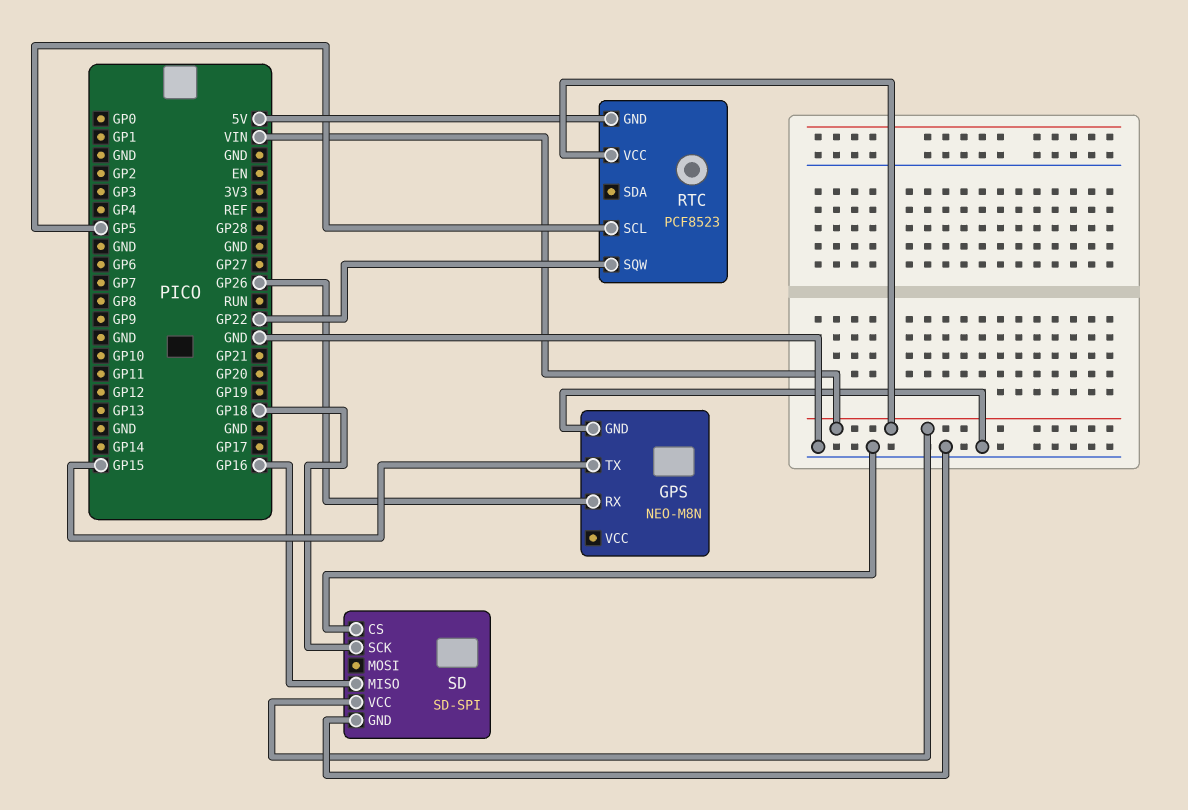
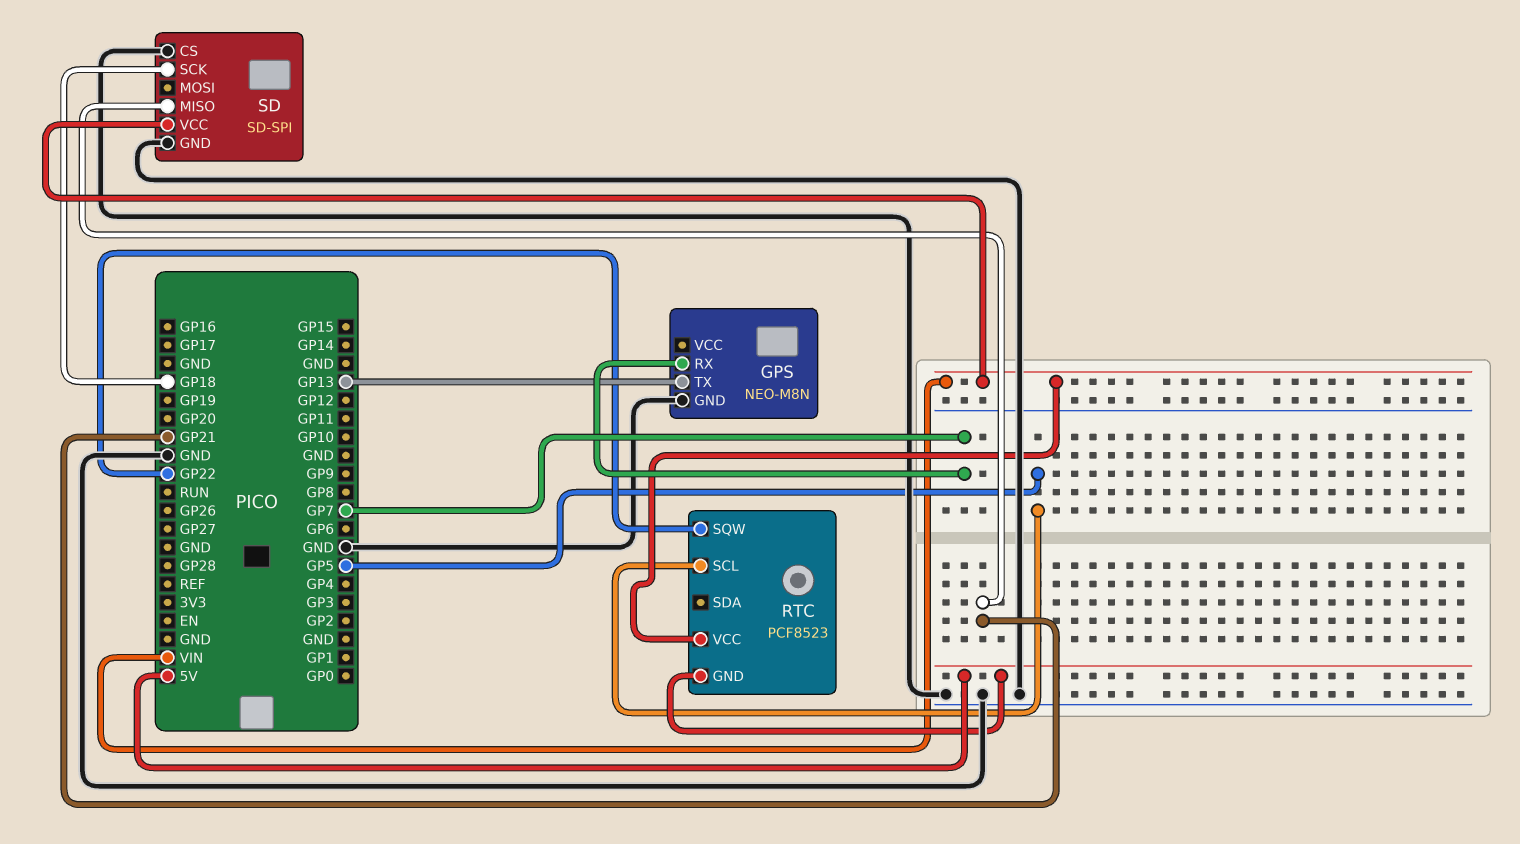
GPS pin RX: GP26 -> GP7
GPS pin TX: GP15 -> GP13
SD pin MISO: GP16 -> GP21

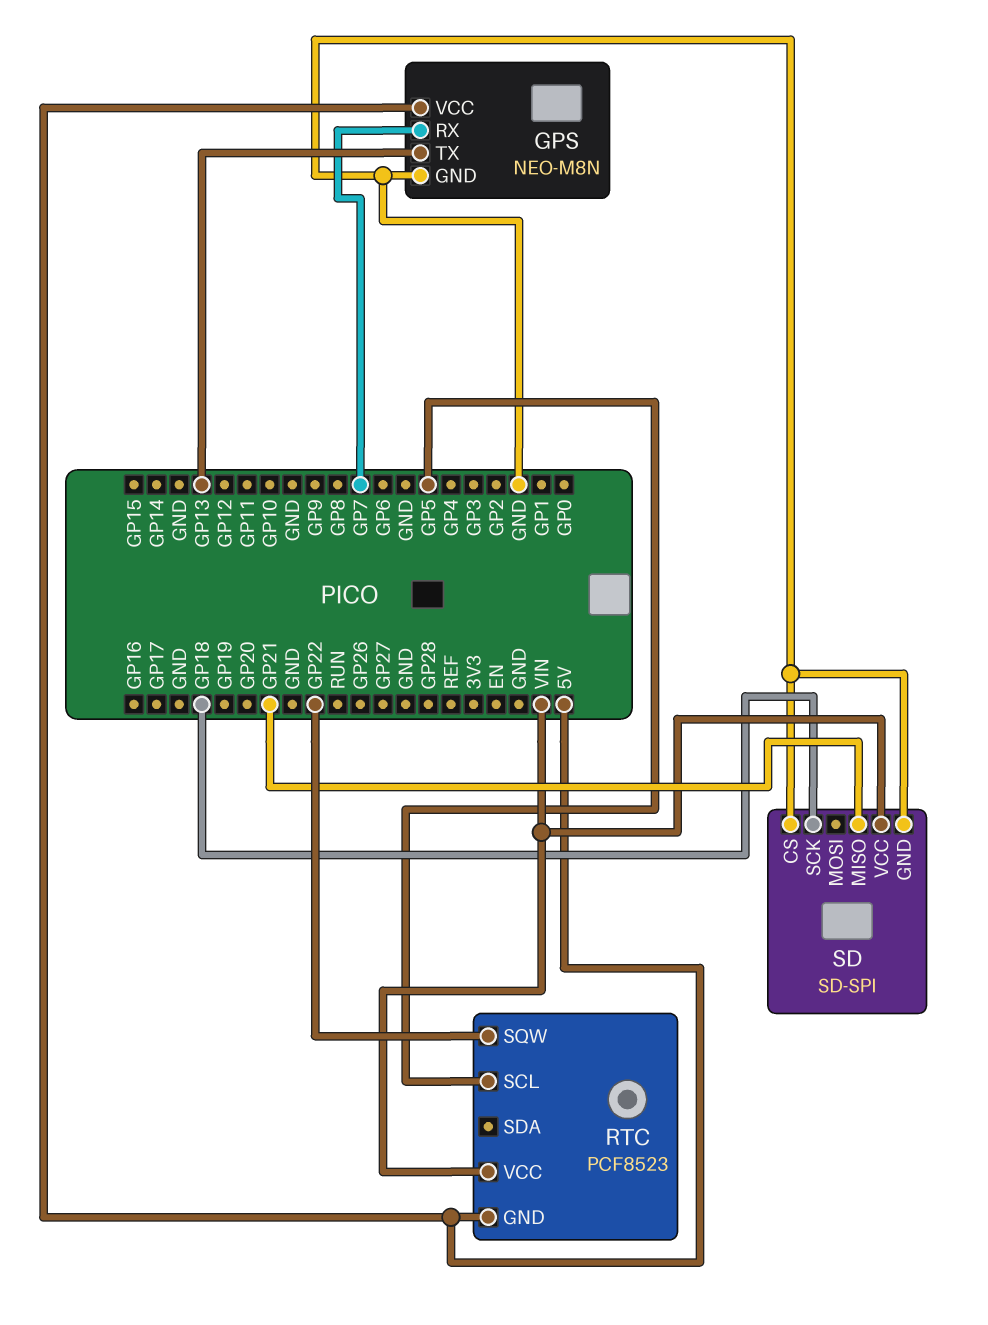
GPS pin VCC: none -> 5V

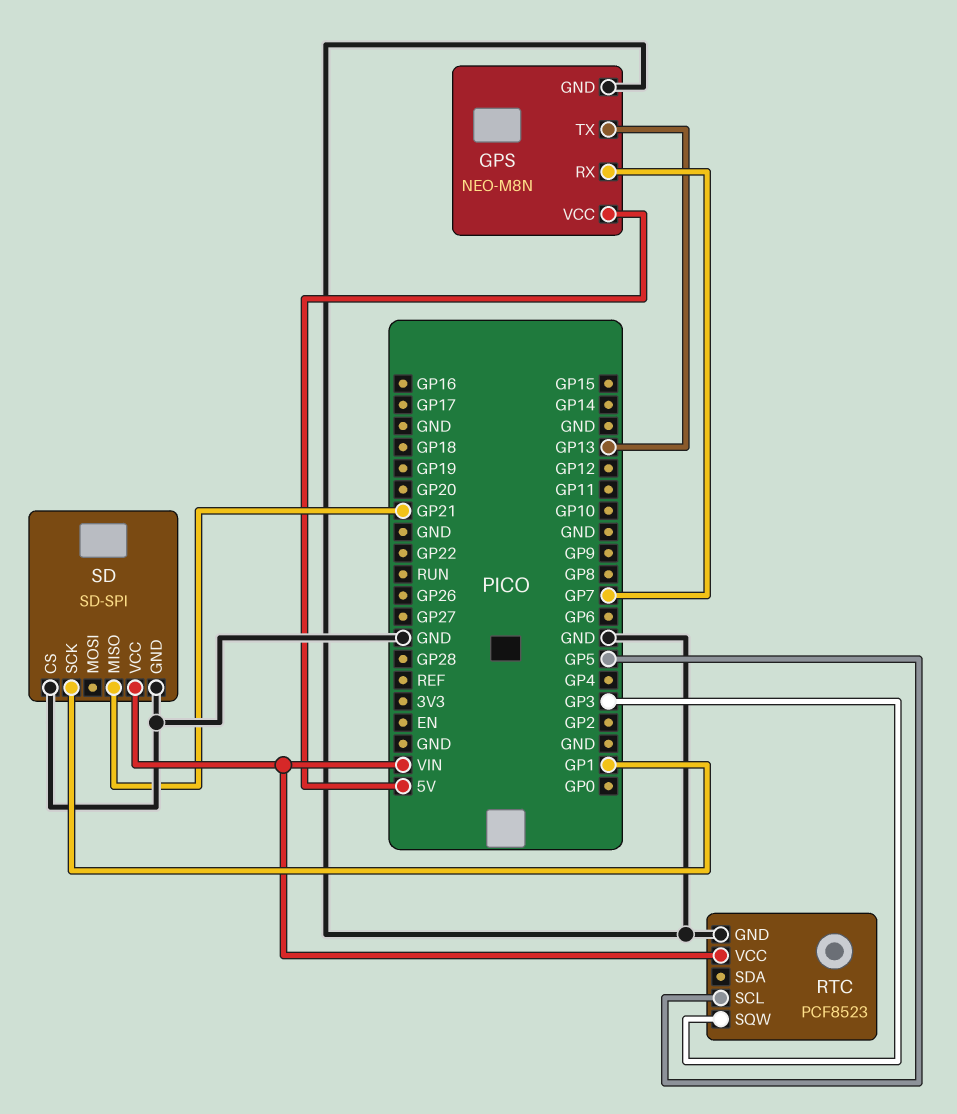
RTC pin GND: 5V -> GND
RTC pin SQW: GP22 -> GP3
SD pin SCK: GP18 -> GP1

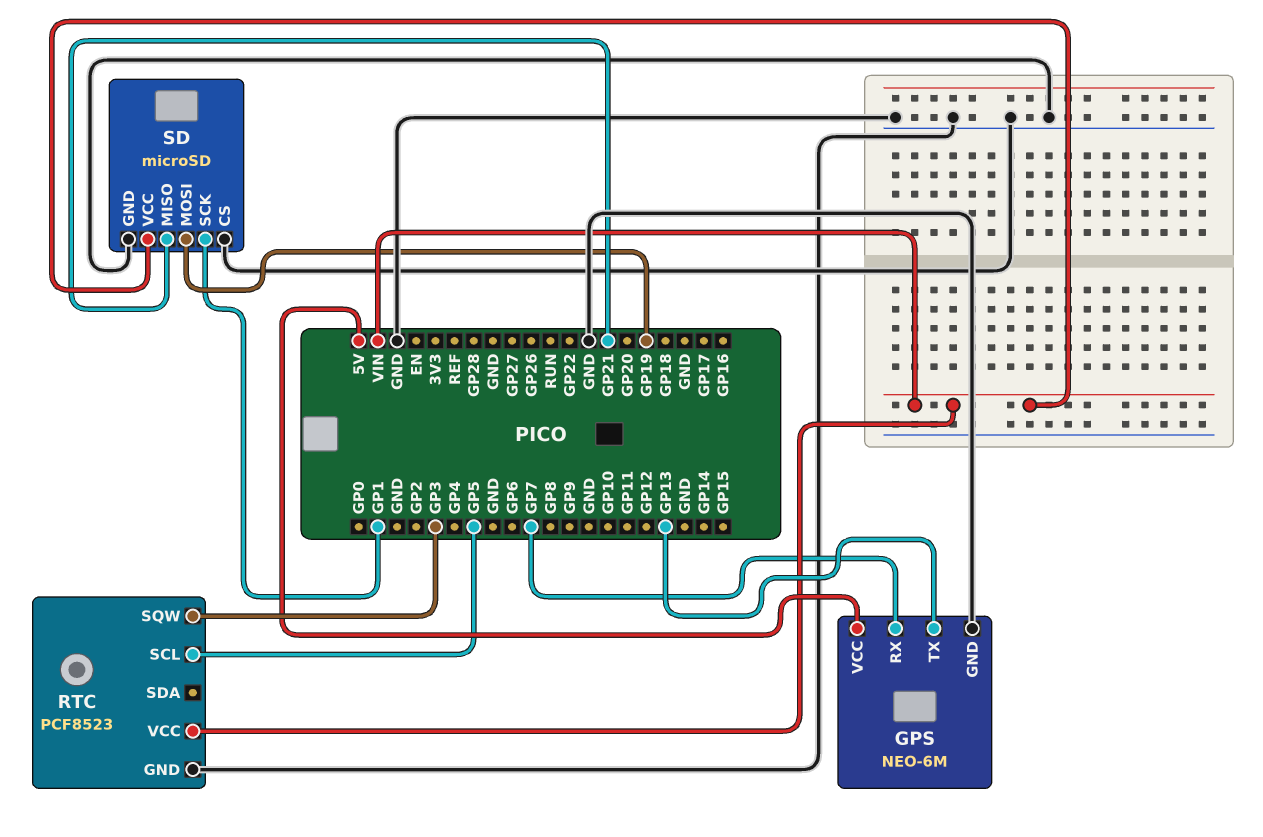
GPS: NEO-M8N -> NEO-6M
SD: SD-SPI -> microSD
SD pin MOSI: none -> GP19

